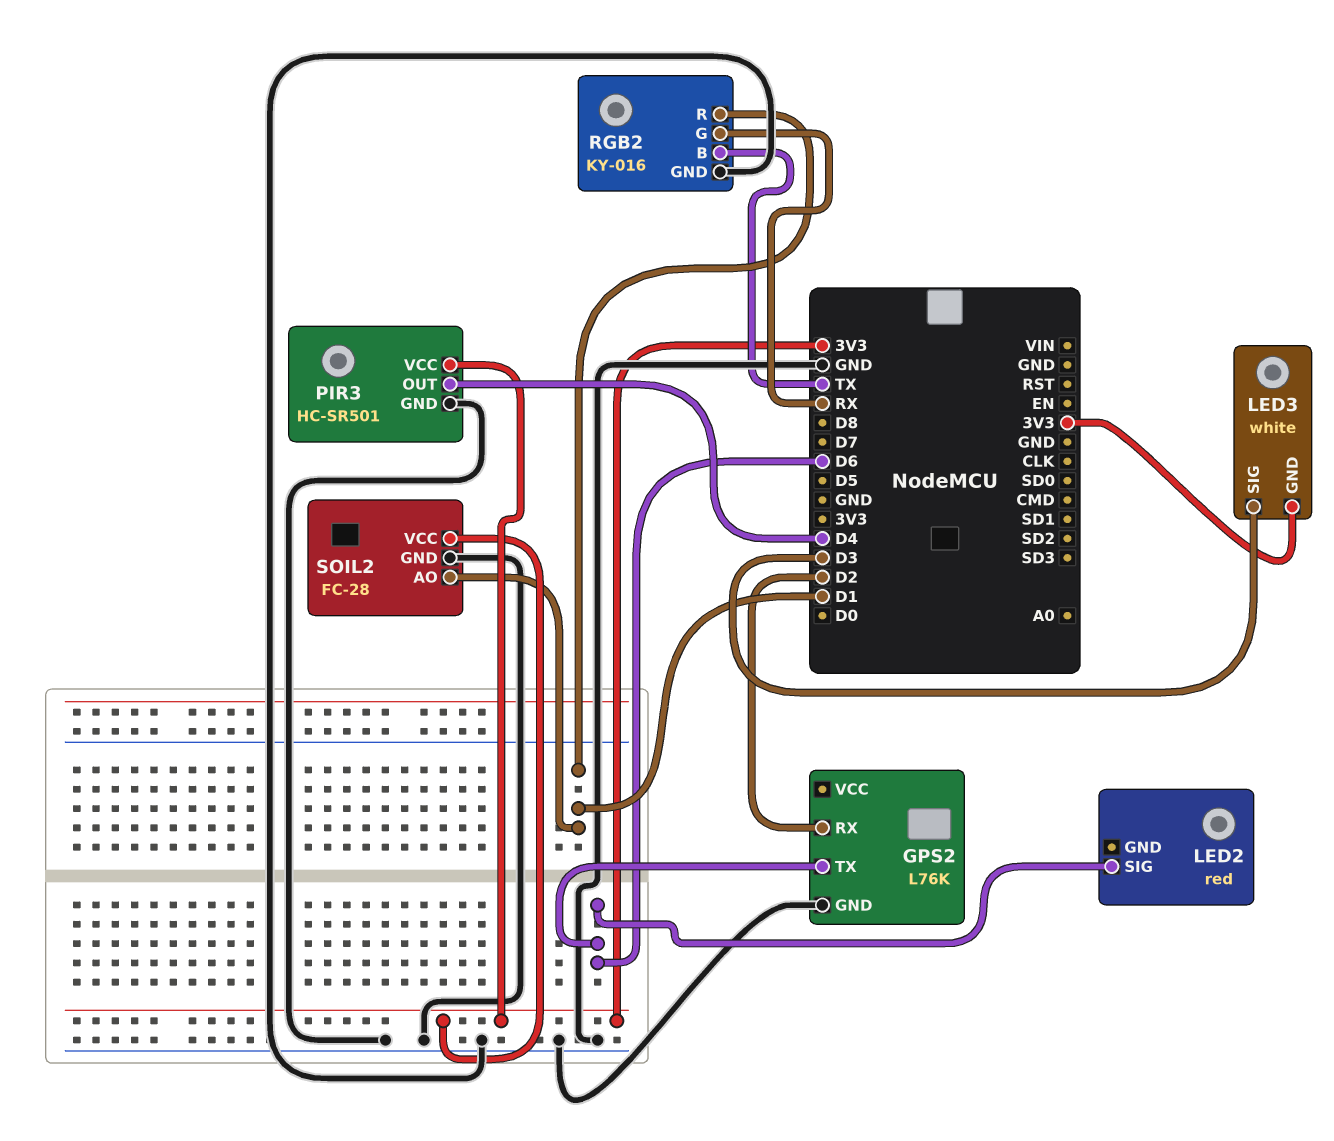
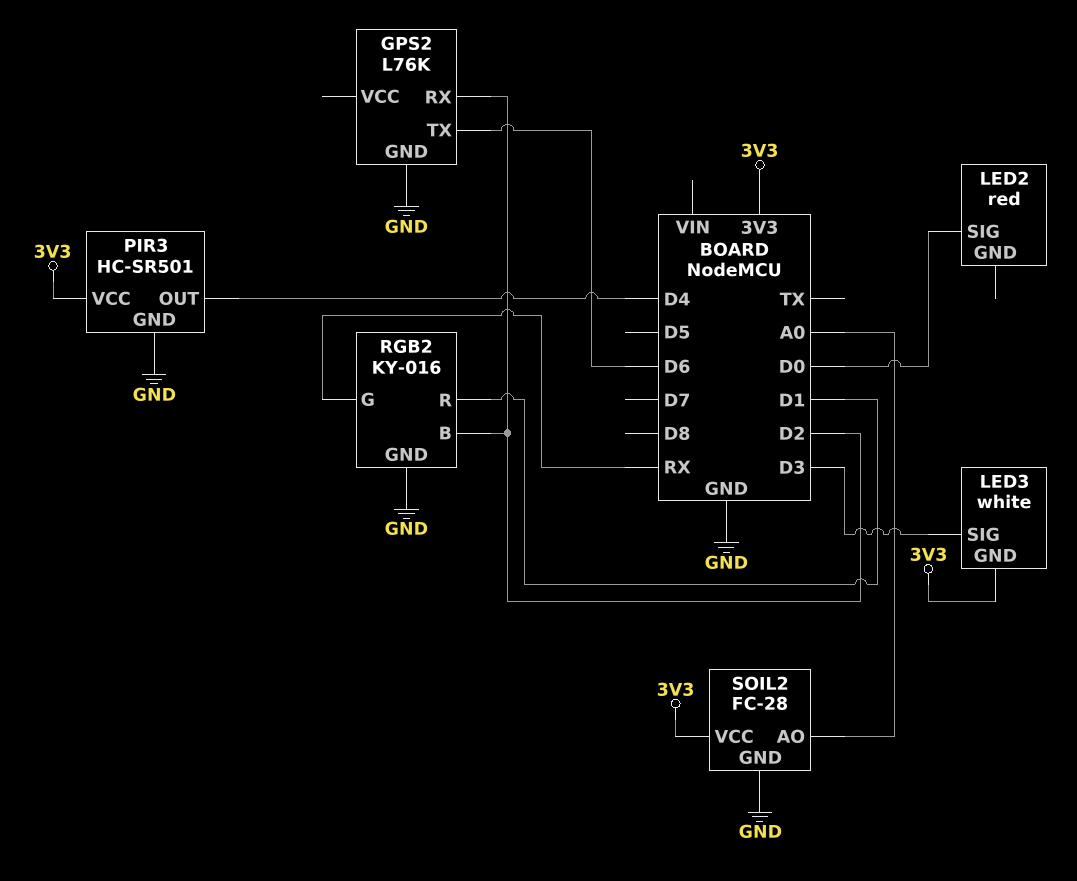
LED2 pin SIG: D6 -> D0
RGB2 pin B: TX -> D2
SOIL2 pin AO: D1 -> A0

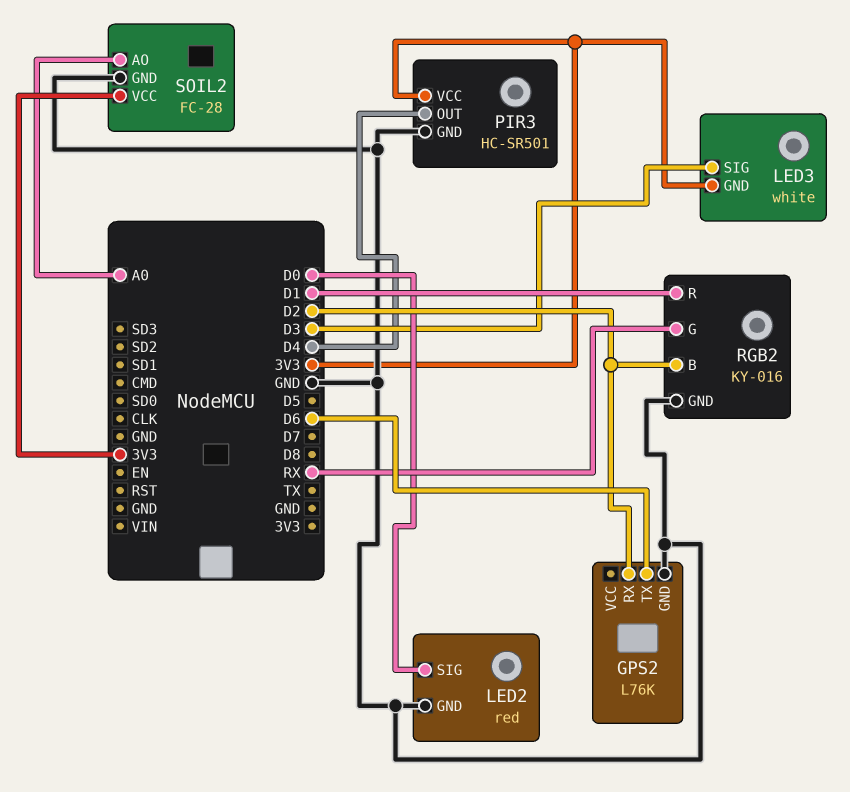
LED2 pin GND: none -> GND

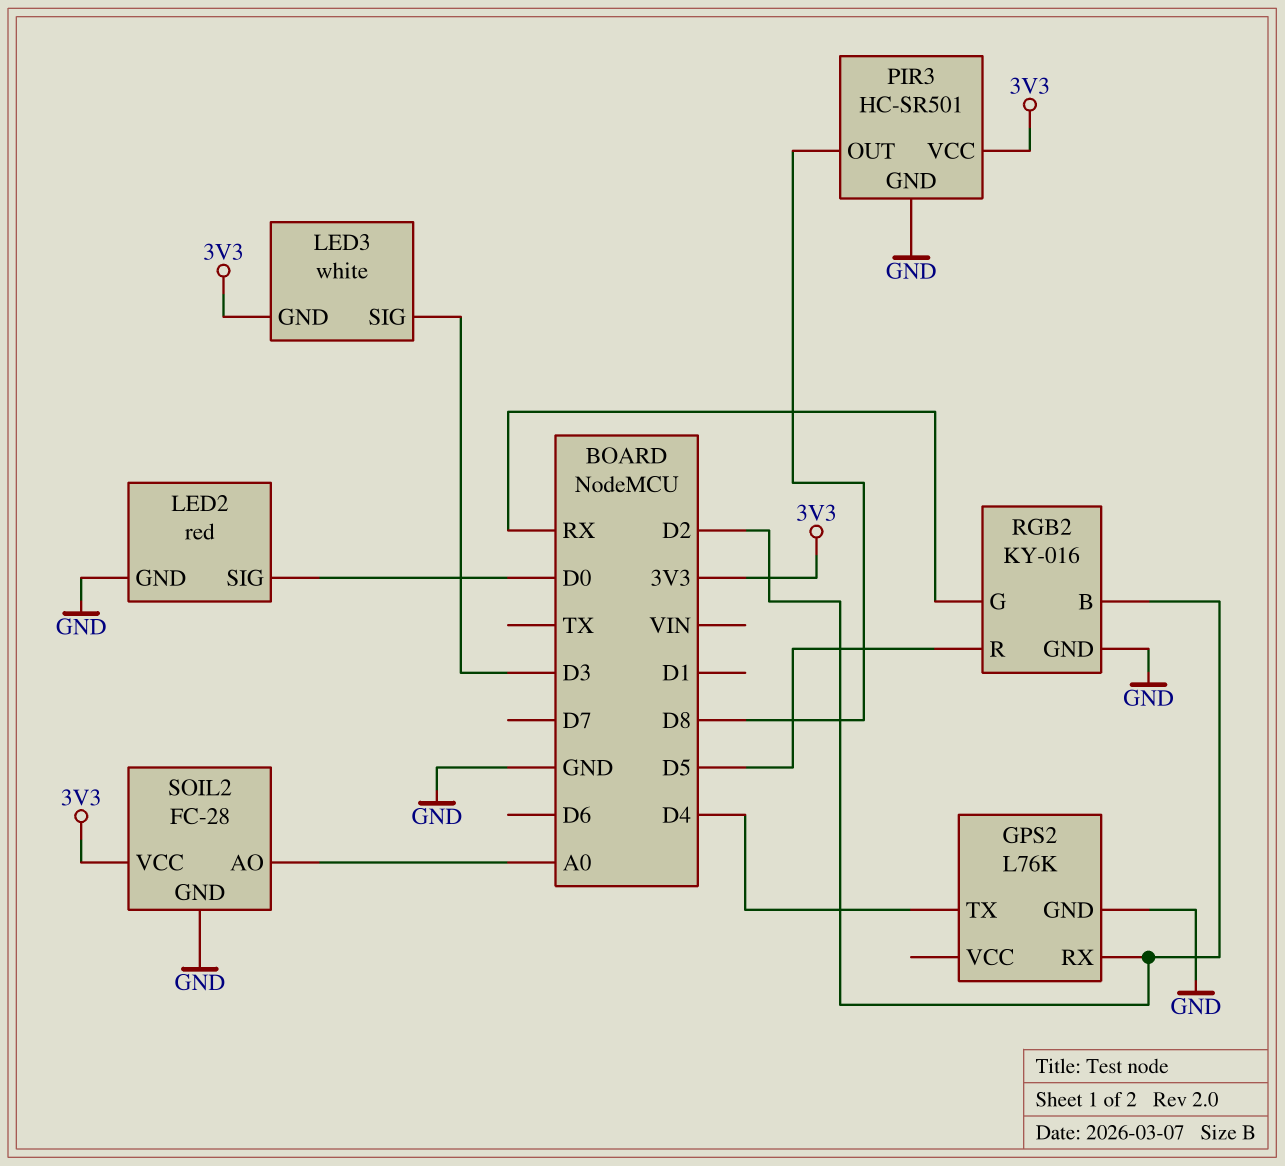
GPS2 pin TX: D6 -> D4
PIR3 pin OUT: D4 -> D8
RGB2 pin R: D1 -> D5

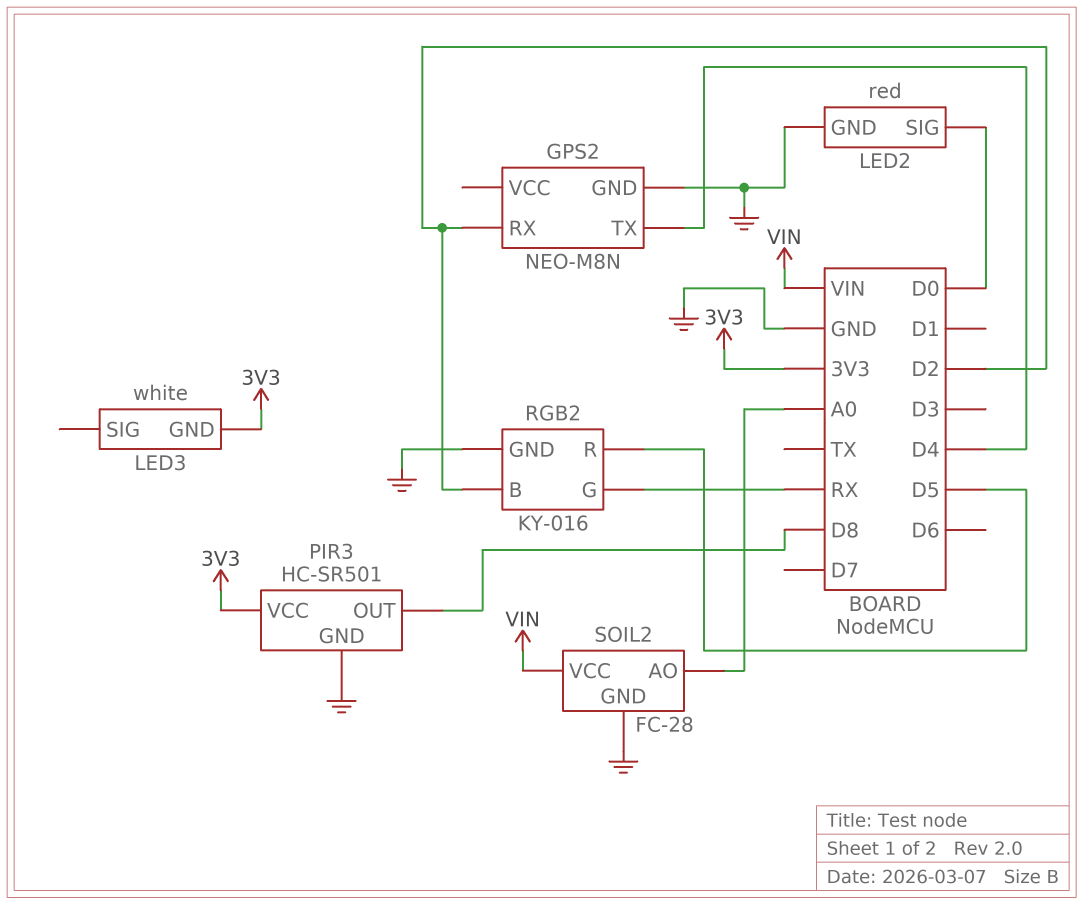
GPS2: L76K -> NEO-M8N
LED3 pin SIG: D3 -> none
SOIL2 pin VCC: 3V3 -> VIN

